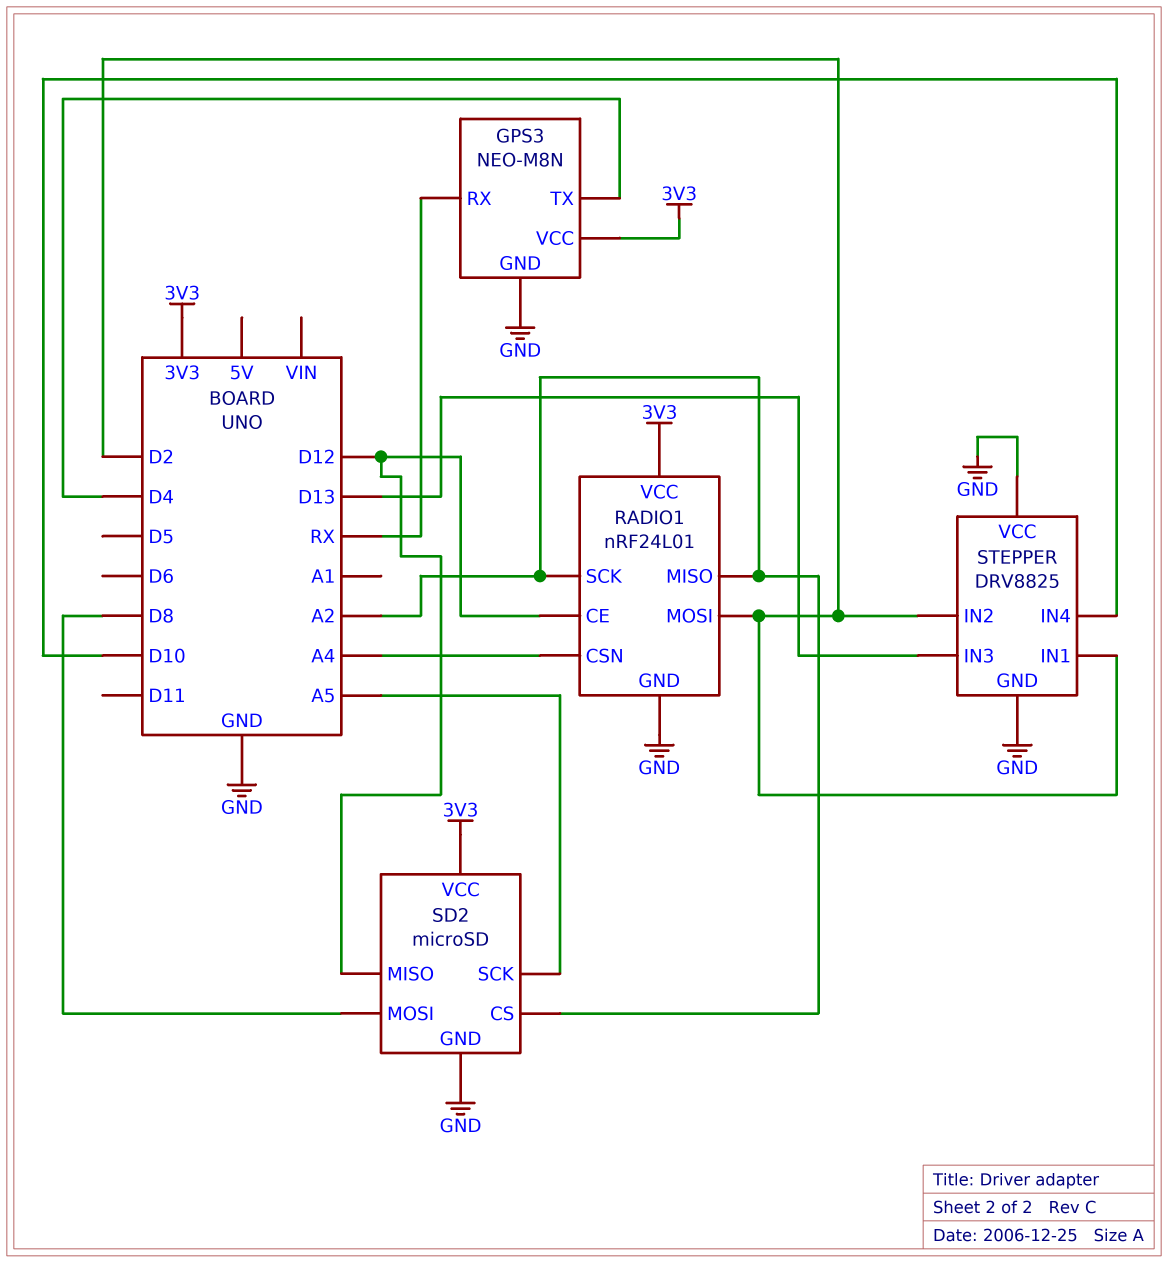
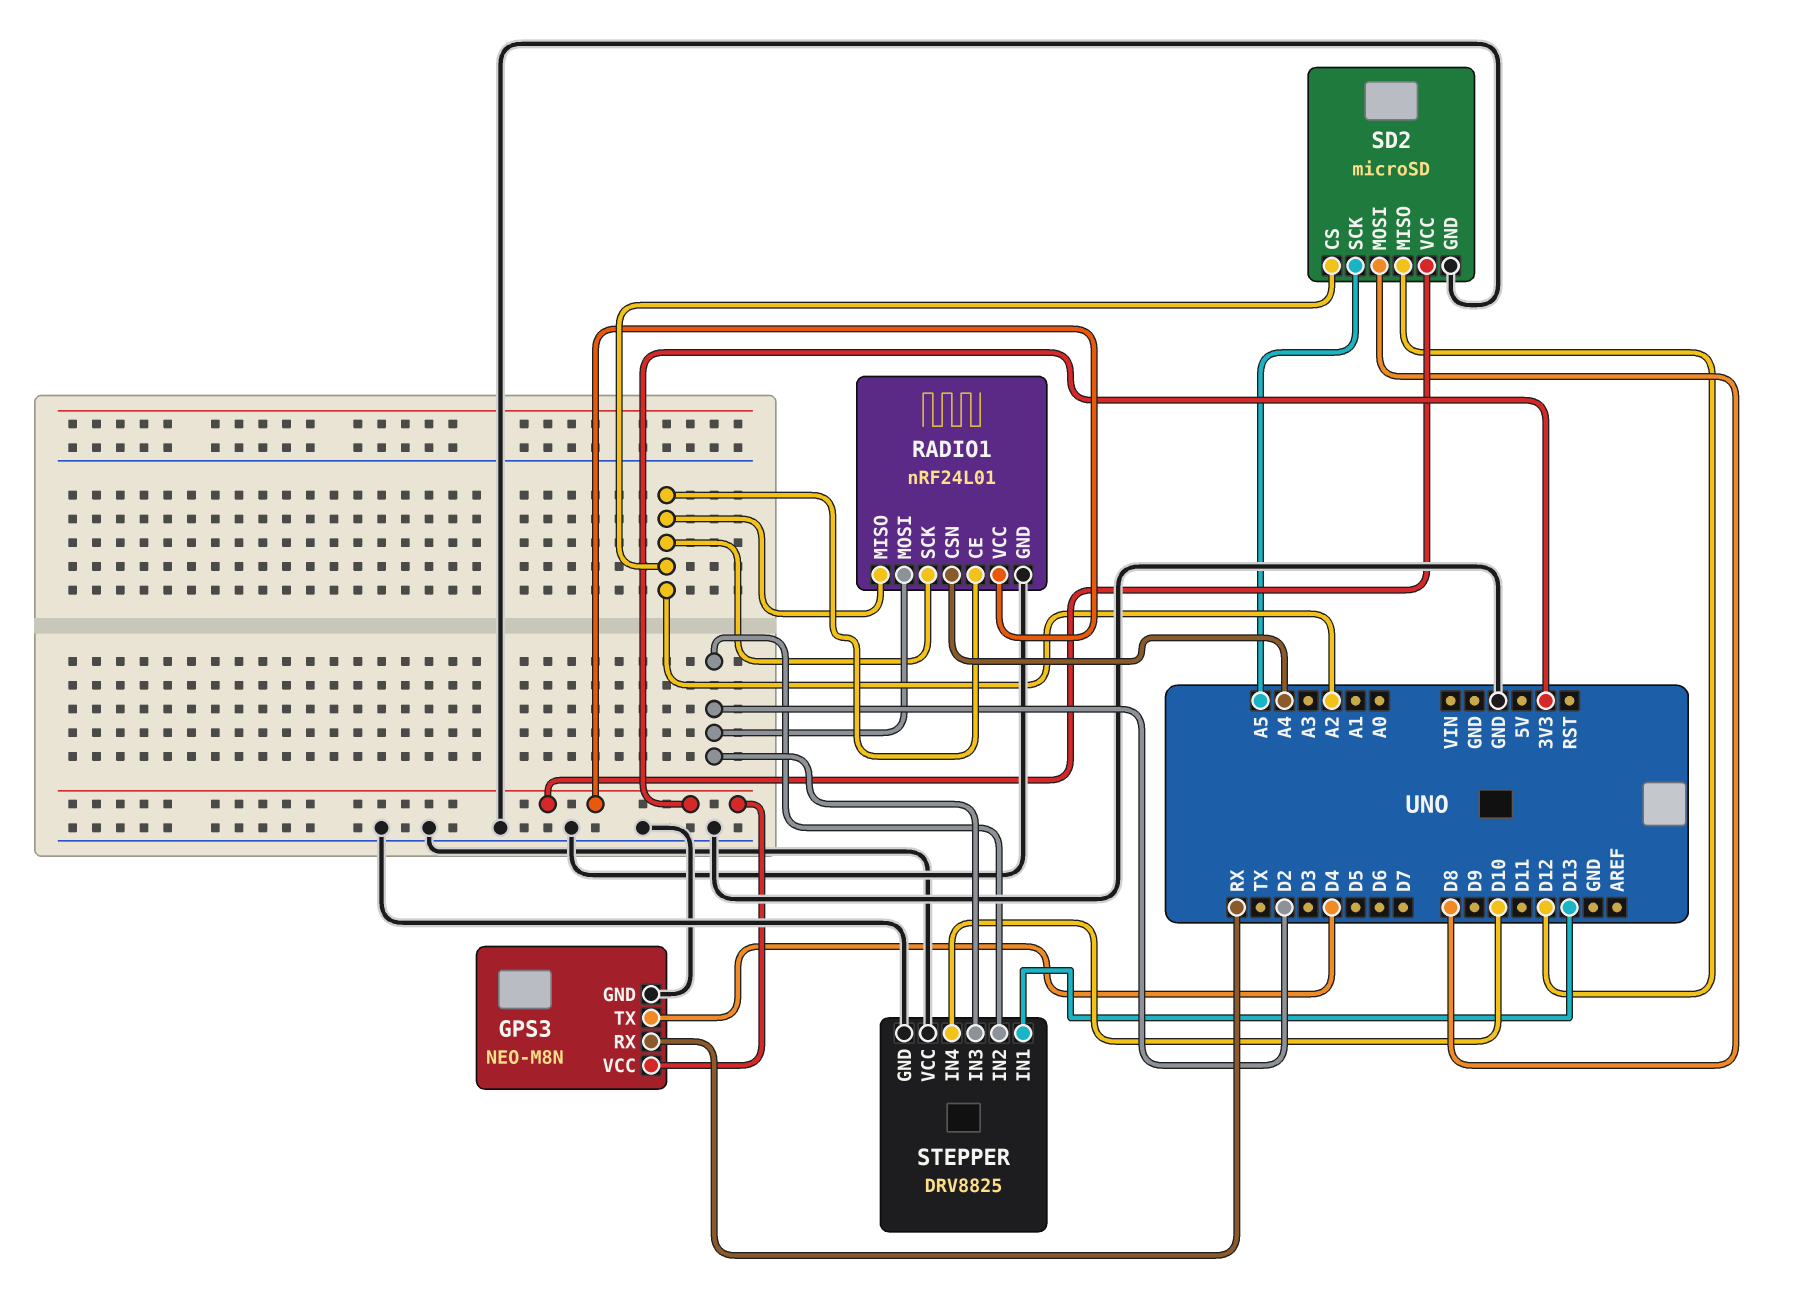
RADIO1 pin CE: D12 -> A2
STEPPER pin IN1: D2 -> D13
STEPPER pin IN3: D13 -> D2

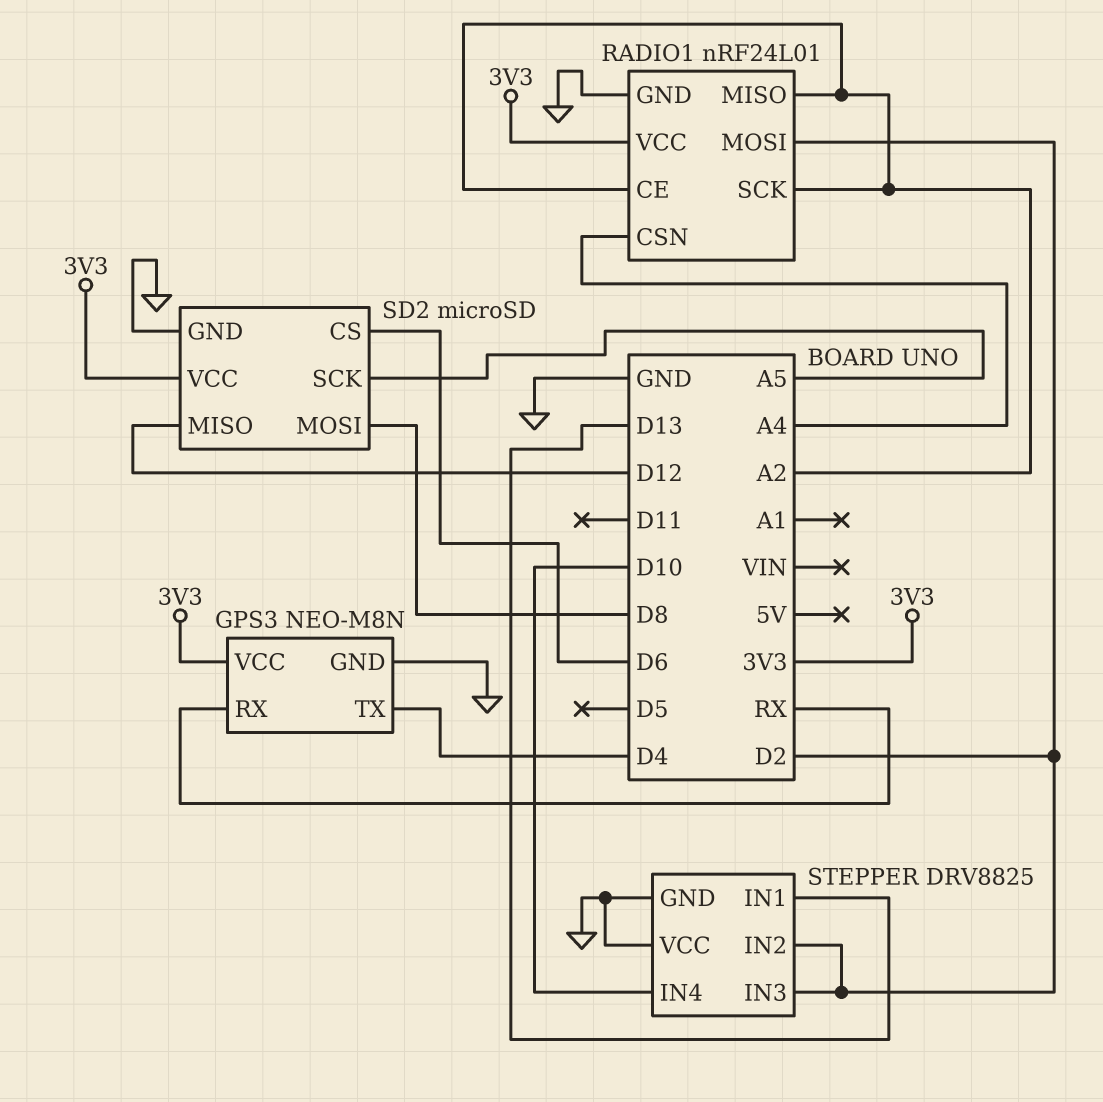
SD2 pin CS: A2 -> D6

